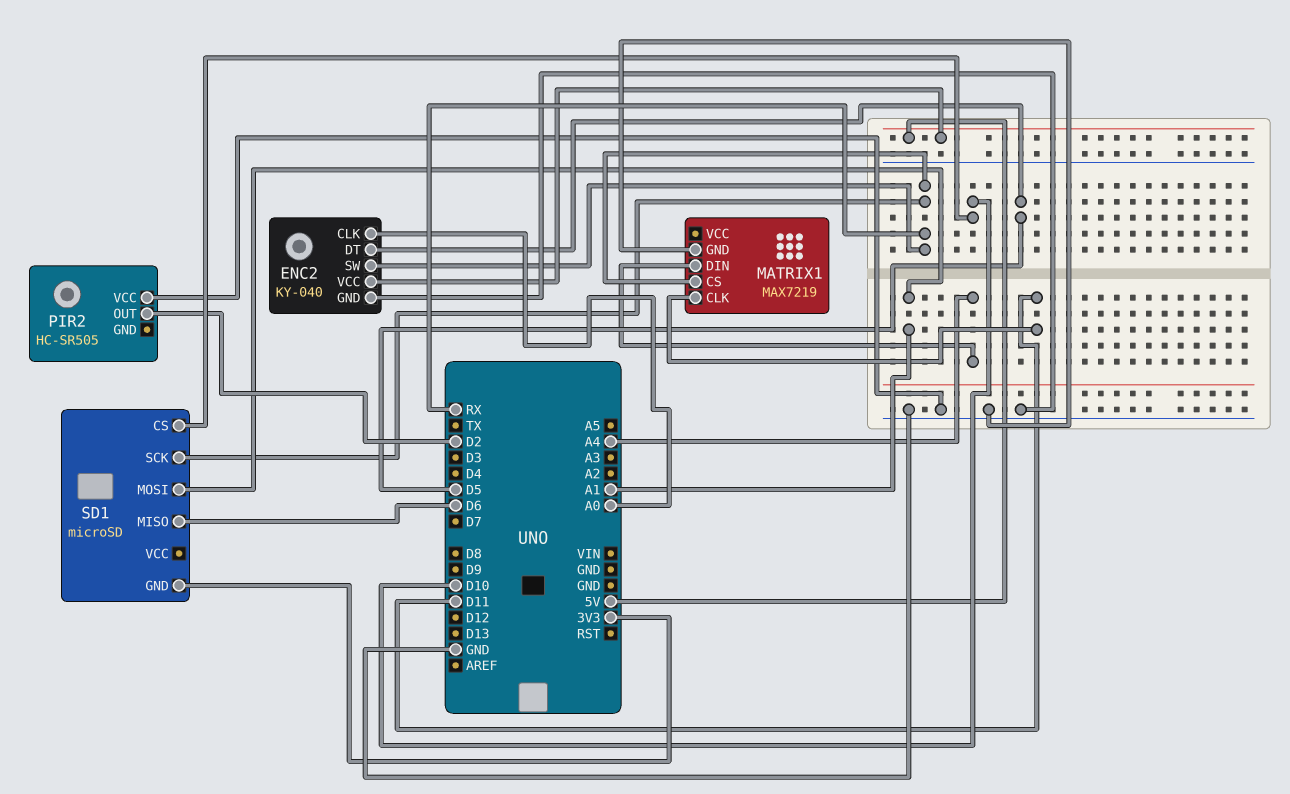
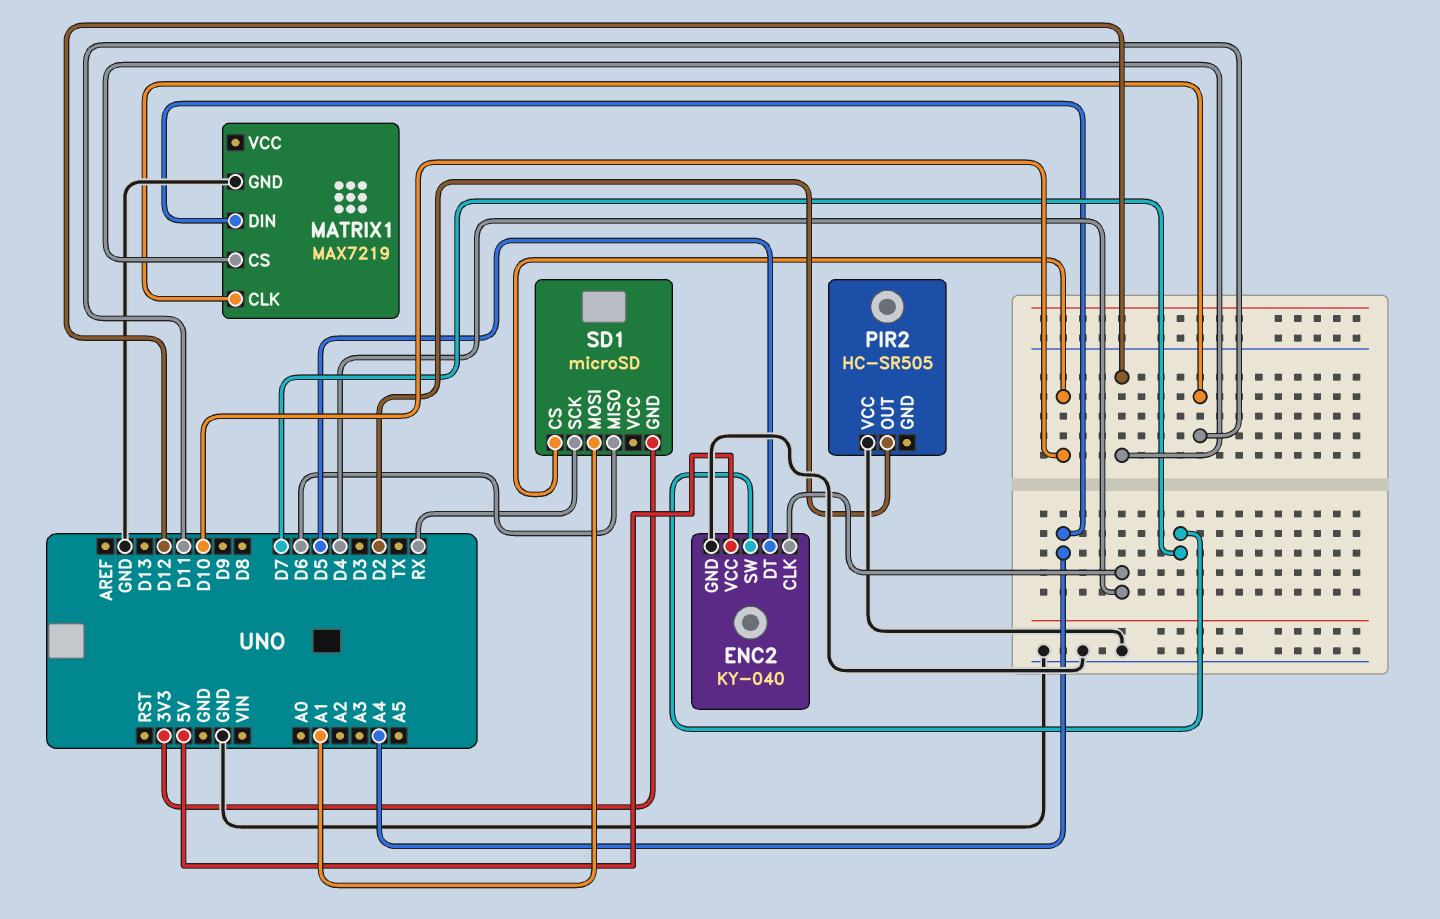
ENC2 pin CLK: A0 -> D4
ENC2 pin SW: RX -> D7
MATRIX1 pin CS: RX -> D12

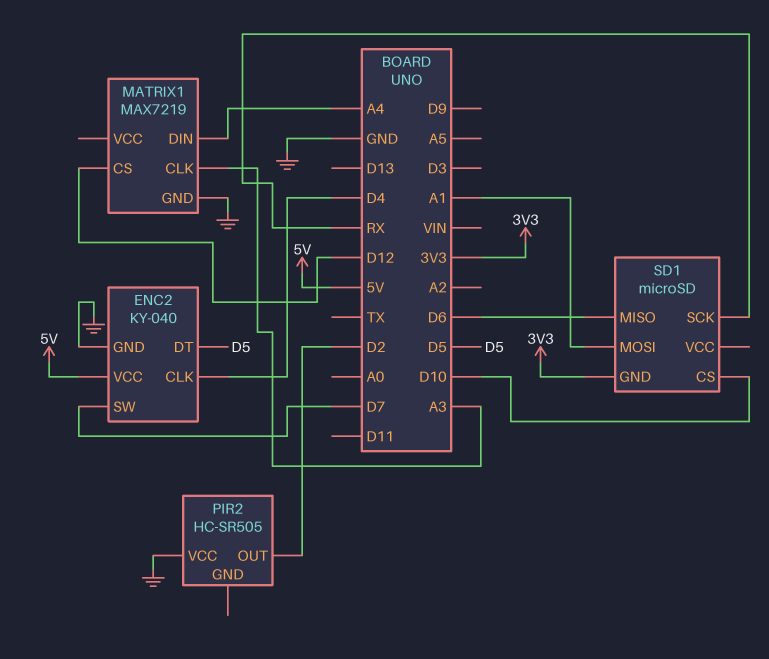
MATRIX1 pin CLK: D11 -> A3

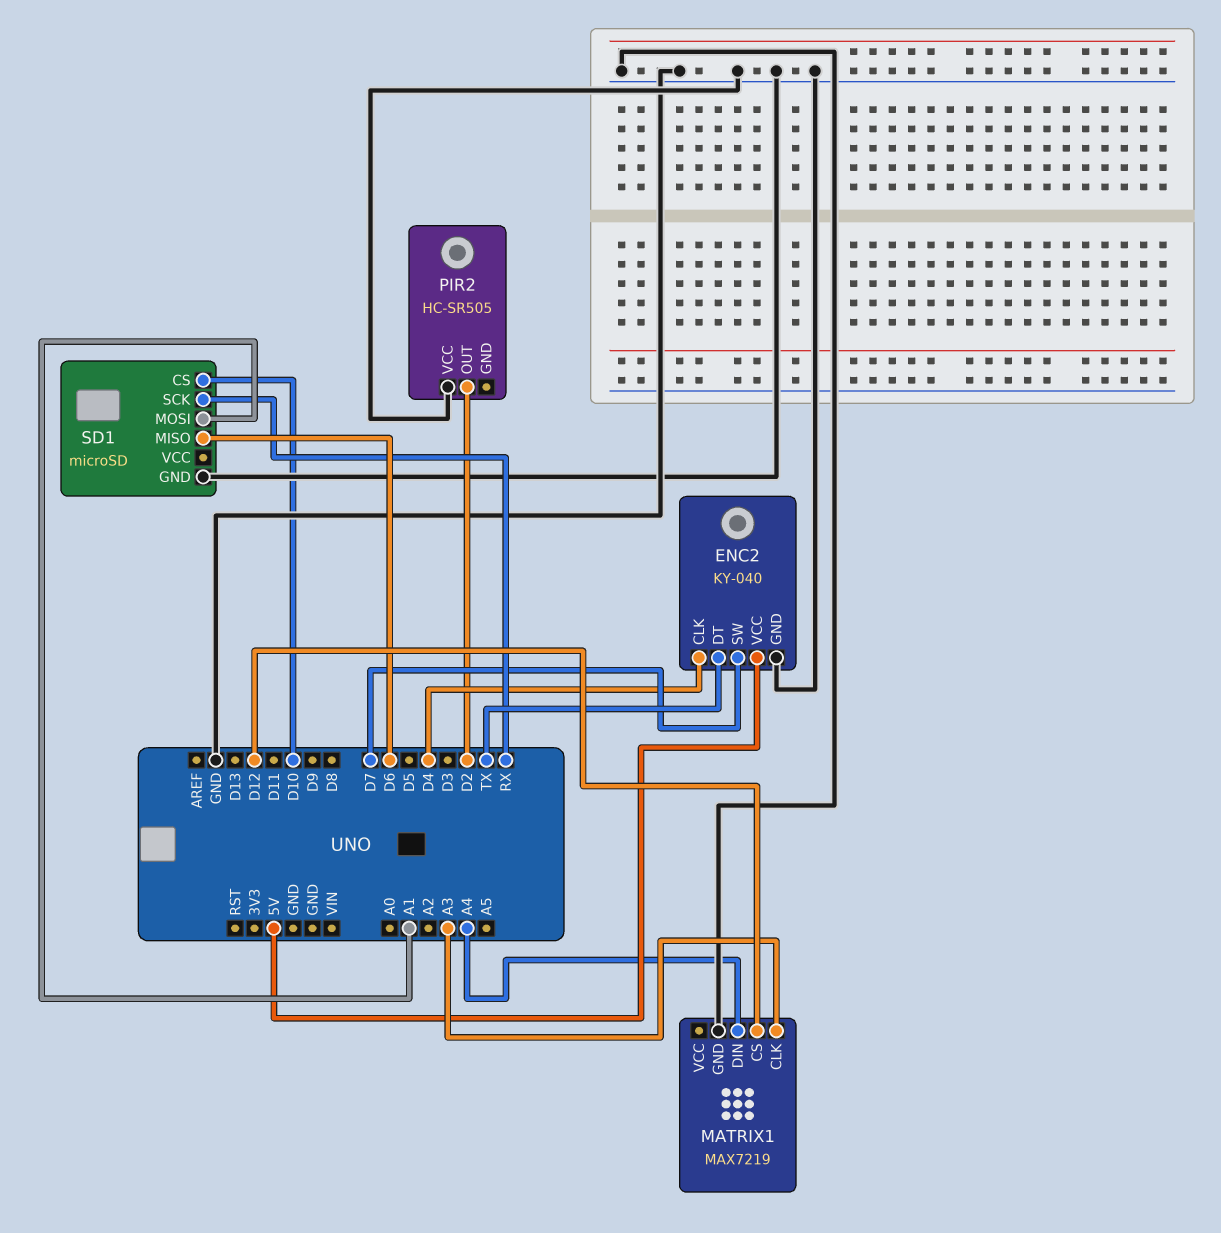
ENC2 pin DT: D5 -> TX
SD1 pin GND: 3V3 -> GND

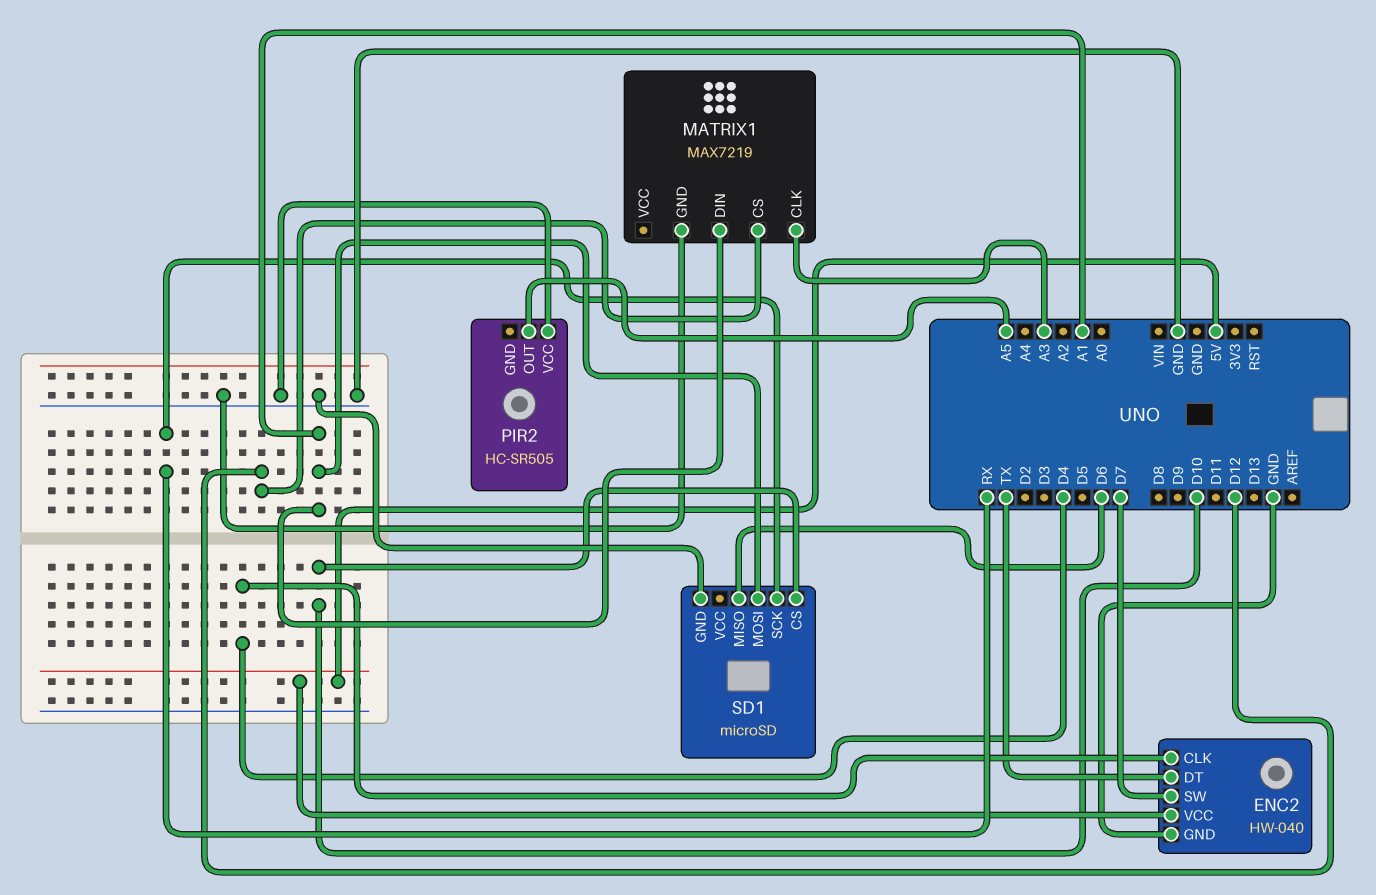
ENC2: KY-040 -> HW-040
MATRIX1 pin DIN: A4 -> A1
PIR2 pin OUT: D2 -> A5

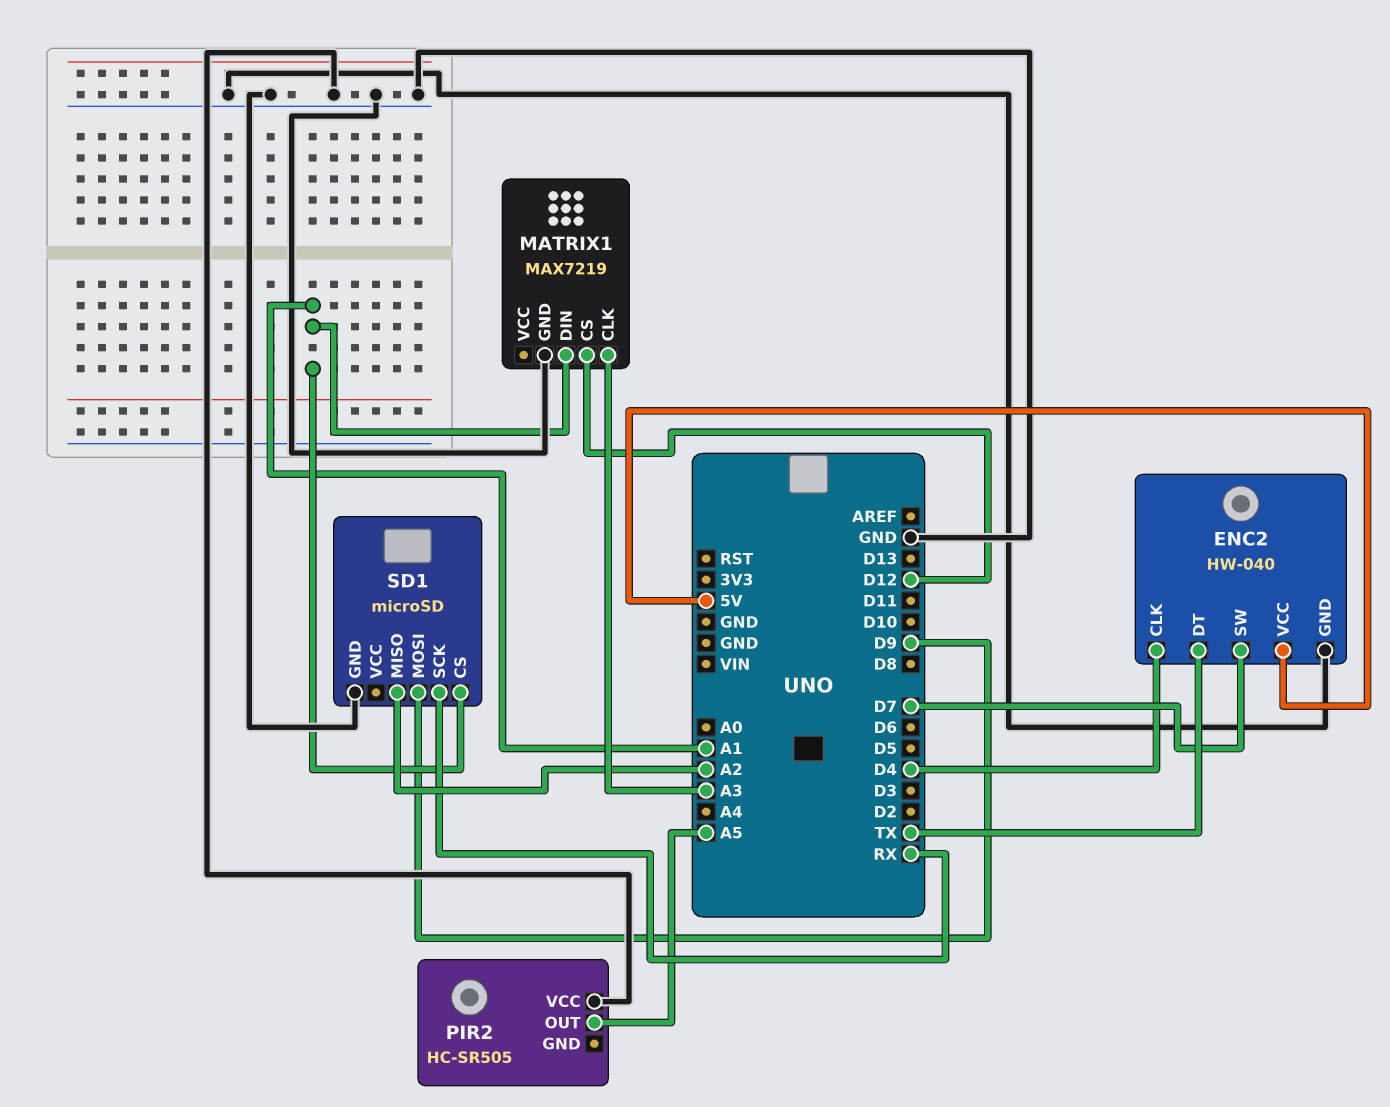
SD1 pin CS: D10 -> A1
SD1 pin MISO: D6 -> A2
SD1 pin MOSI: A1 -> D9

